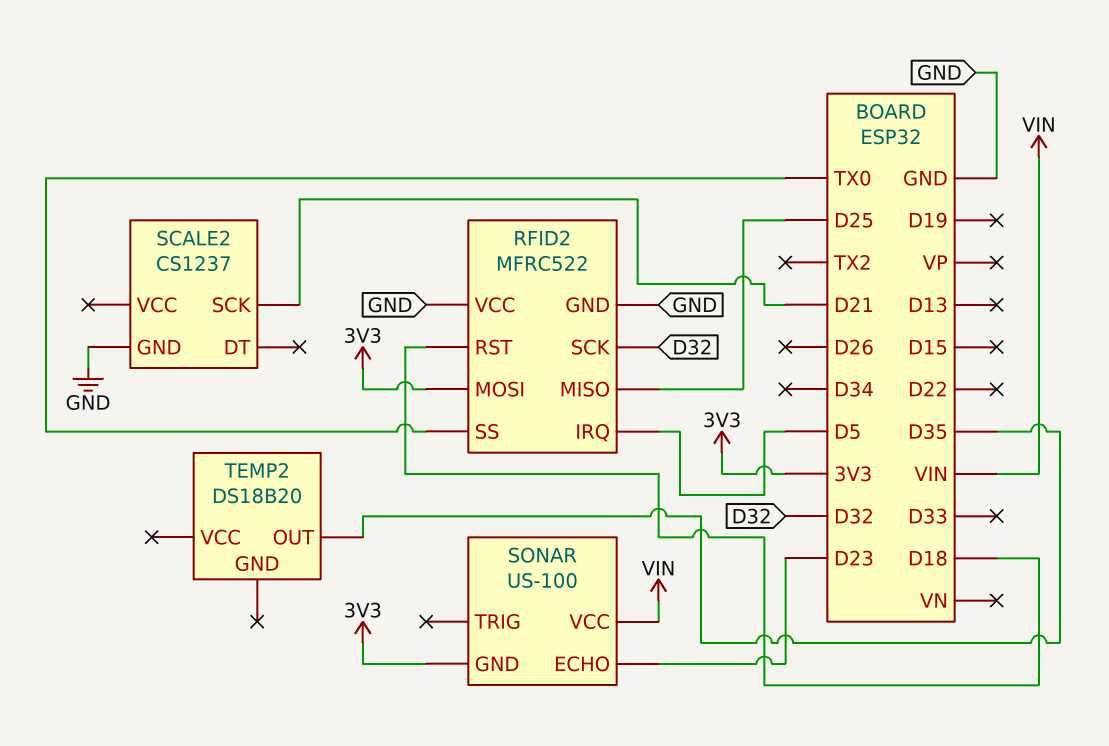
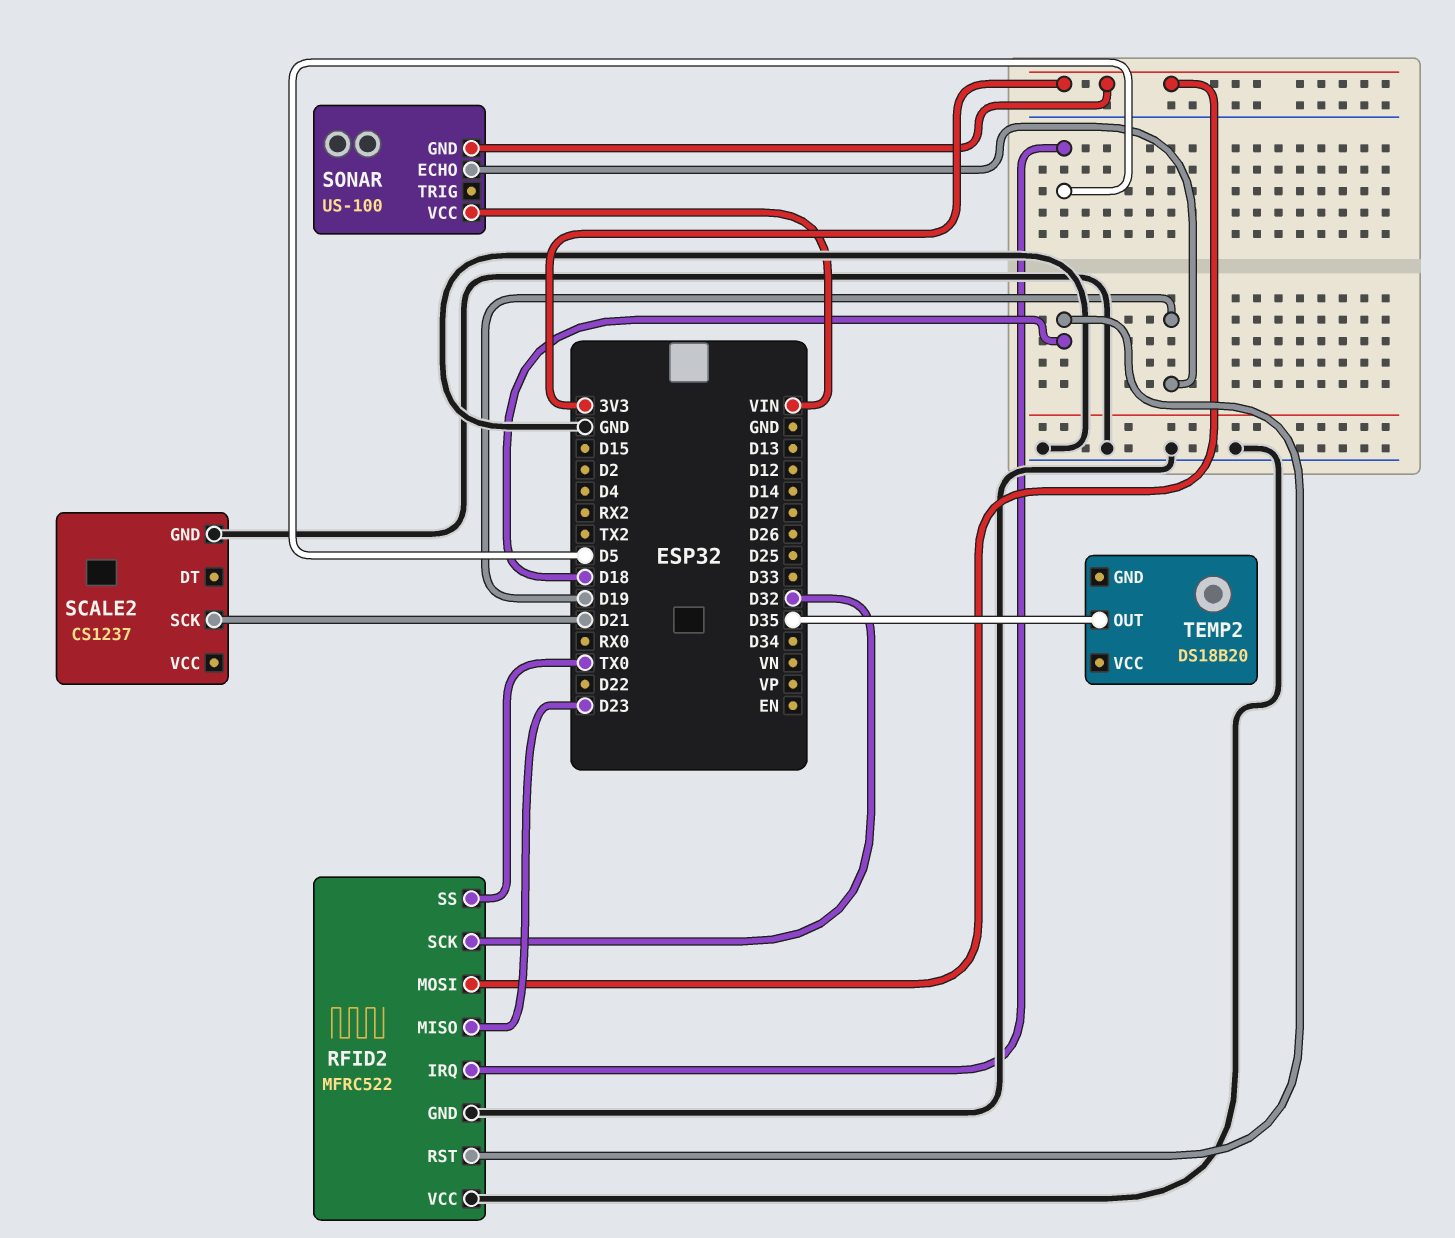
RFID2 pin MISO: D25 -> D23
SONAR pin ECHO: D23 -> D19

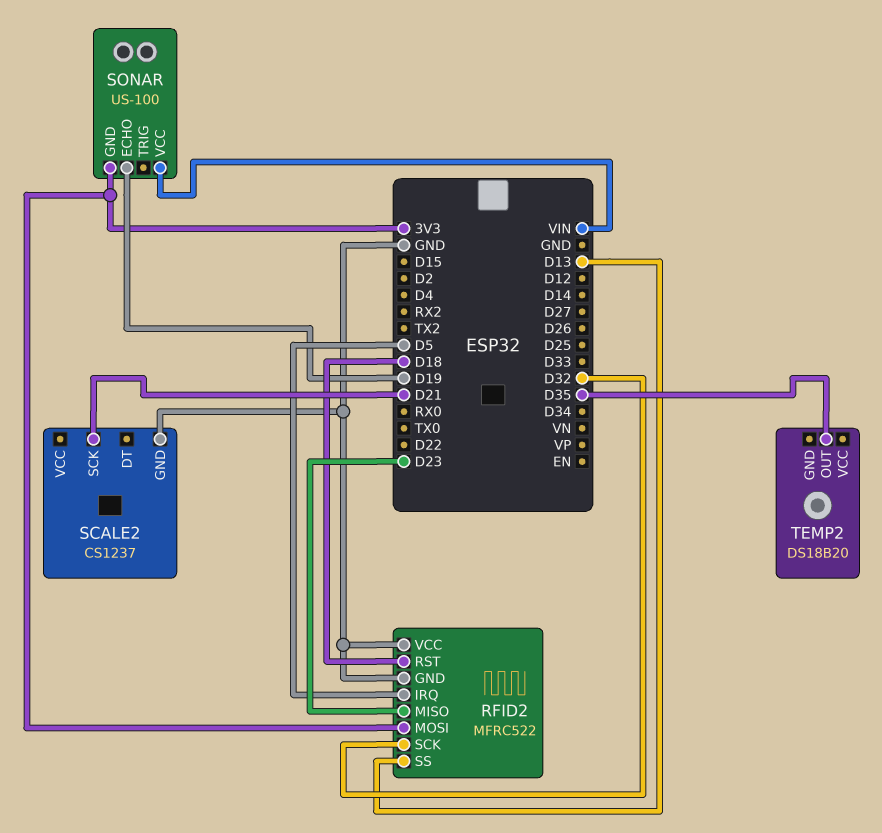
RFID2 pin SS: TX0 -> D13

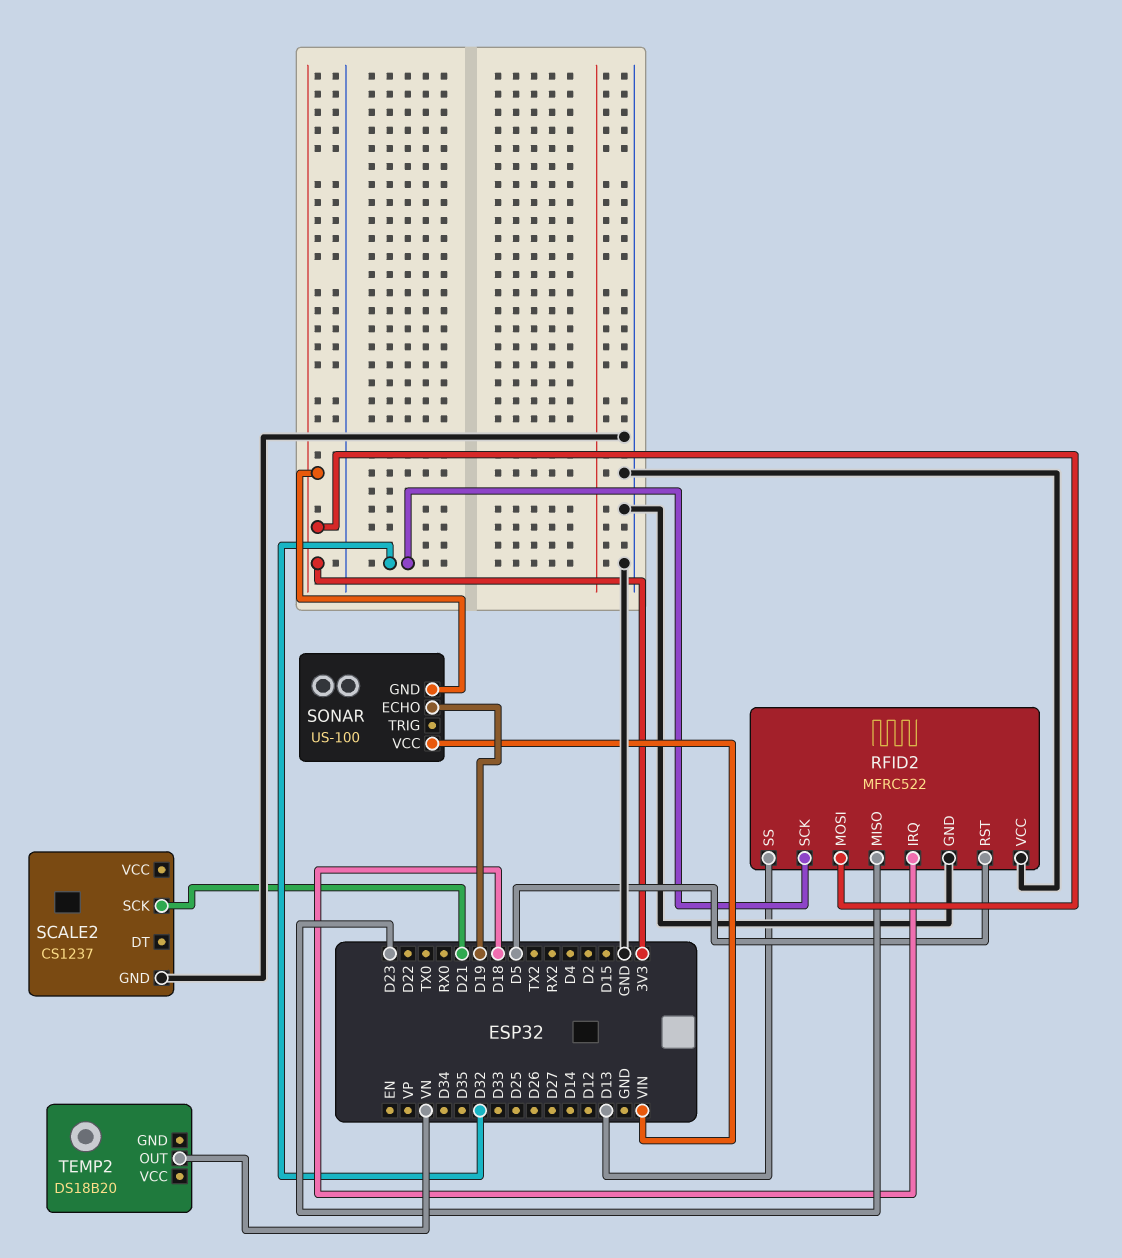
RFID2 pin IRQ: D5 -> D18
RFID2 pin RST: D18 -> D5
TEMP2 pin OUT: D35 -> VN

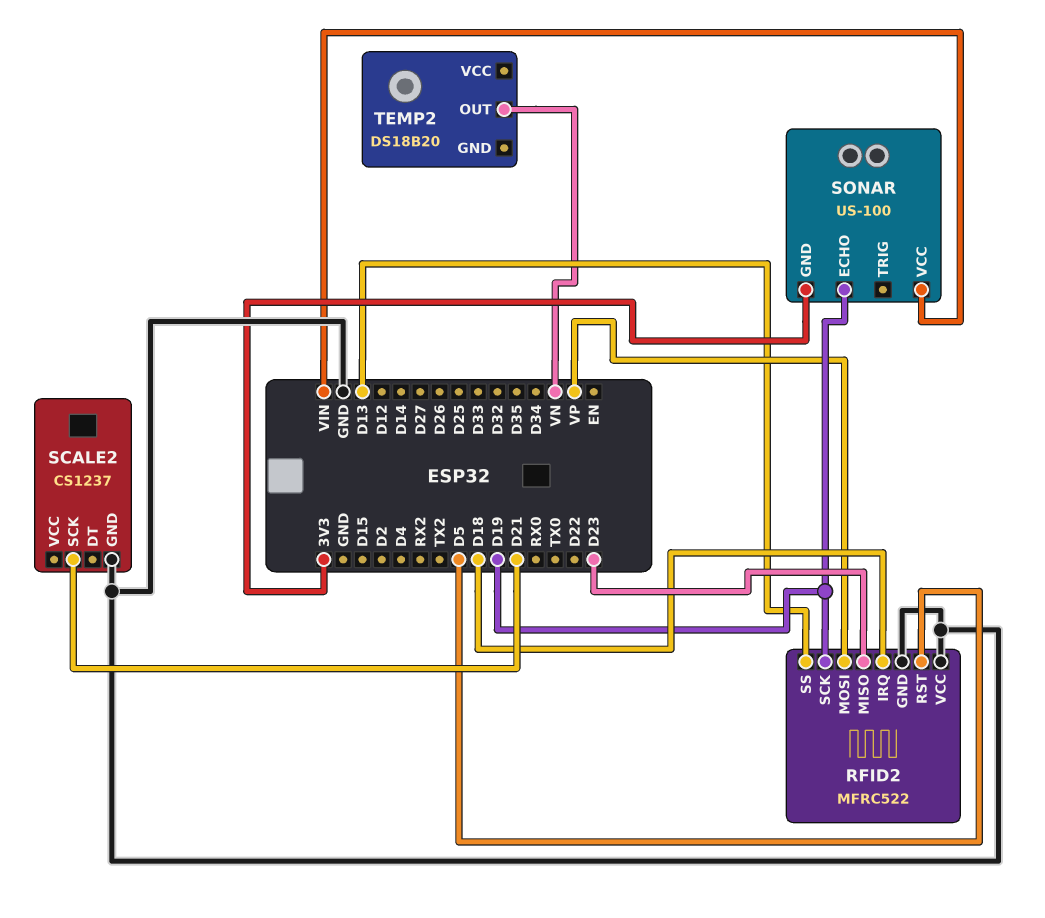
RFID2 pin MOSI: 3V3 -> VP
RFID2 pin SCK: D32 -> D19

